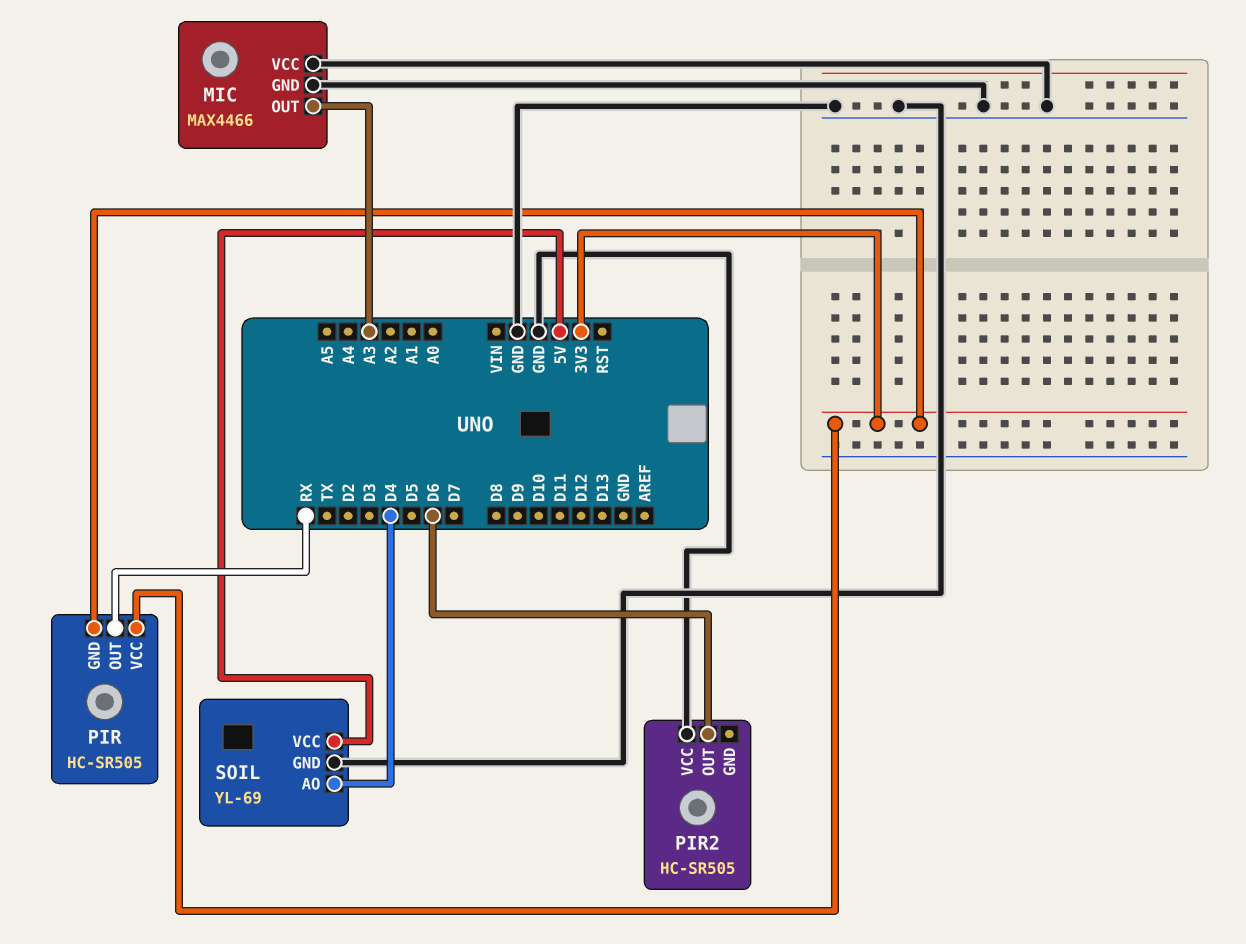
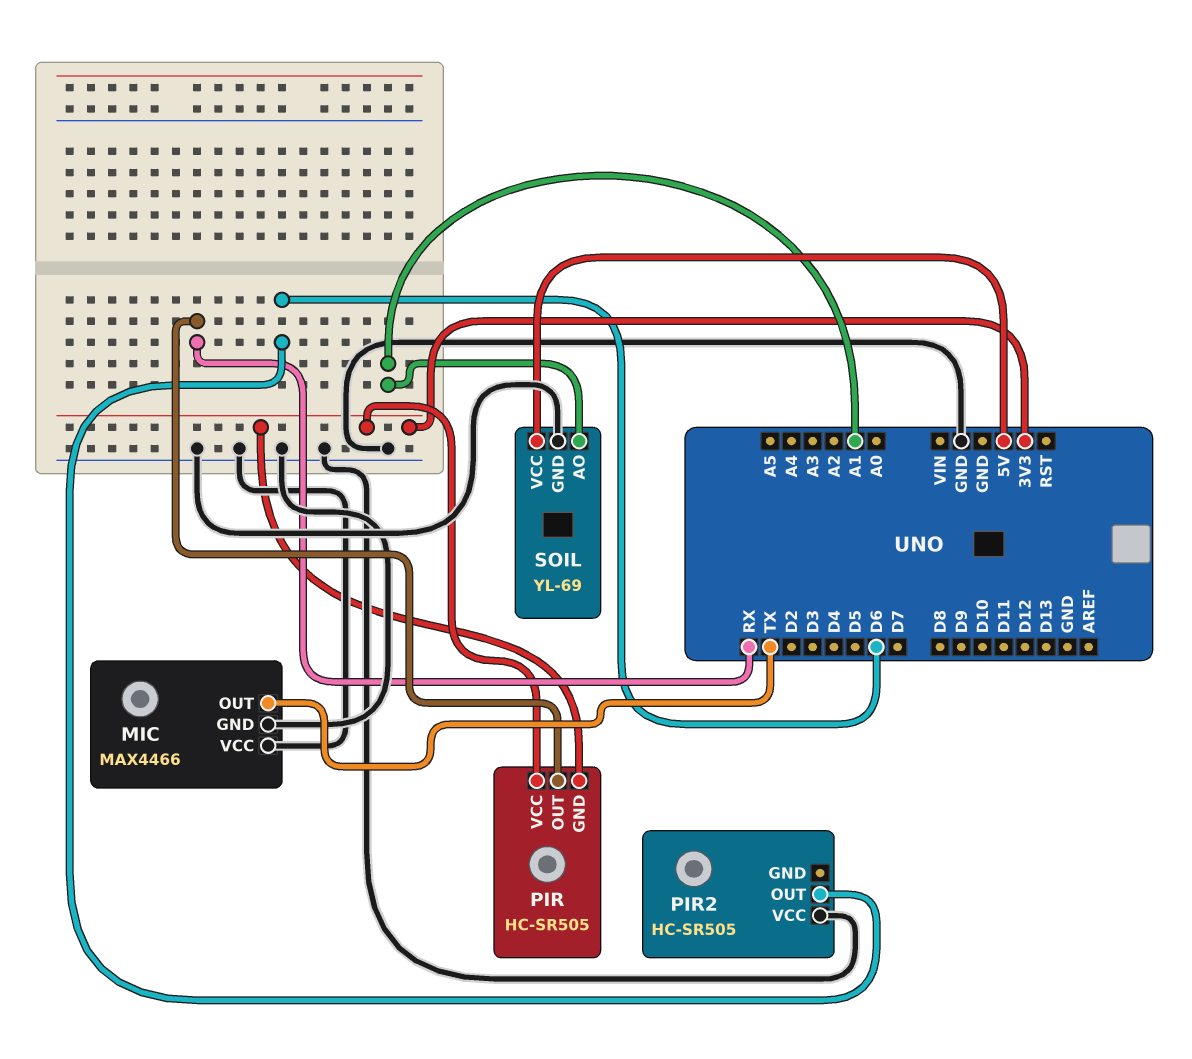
MIC pin OUT: A3 -> TX
SOIL pin AO: D4 -> A1

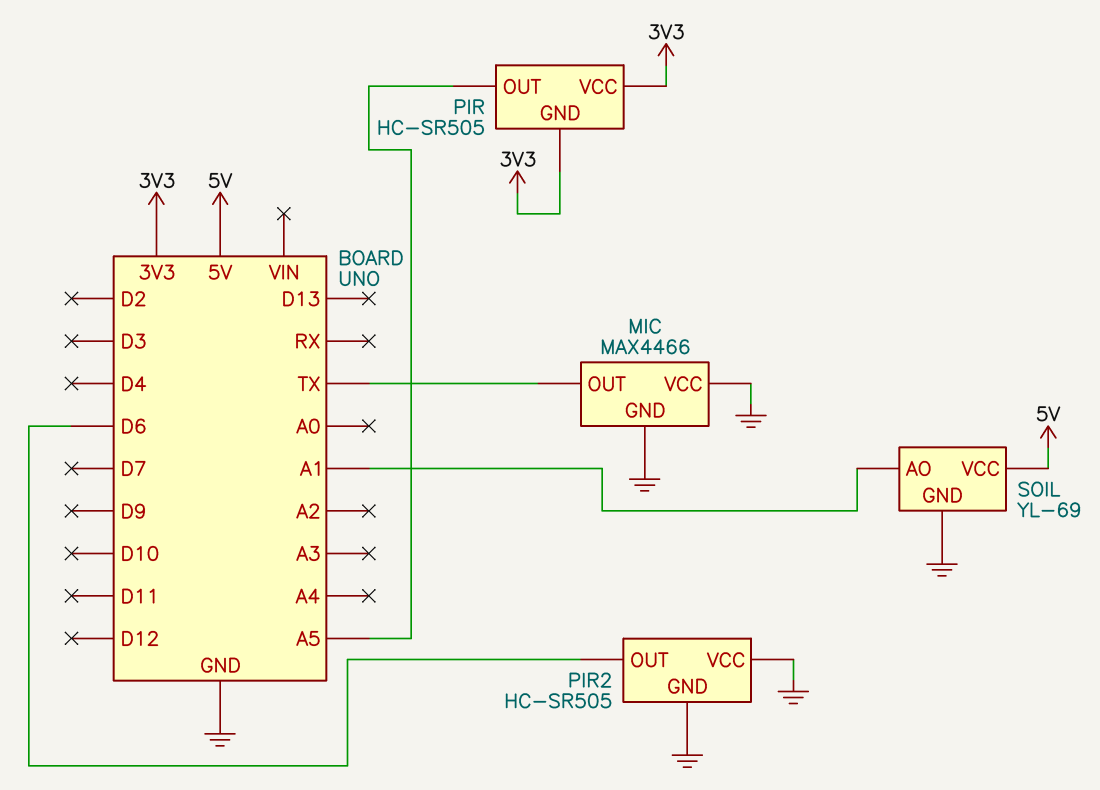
PIR pin OUT: RX -> A5
PIR2 pin GND: none -> GND

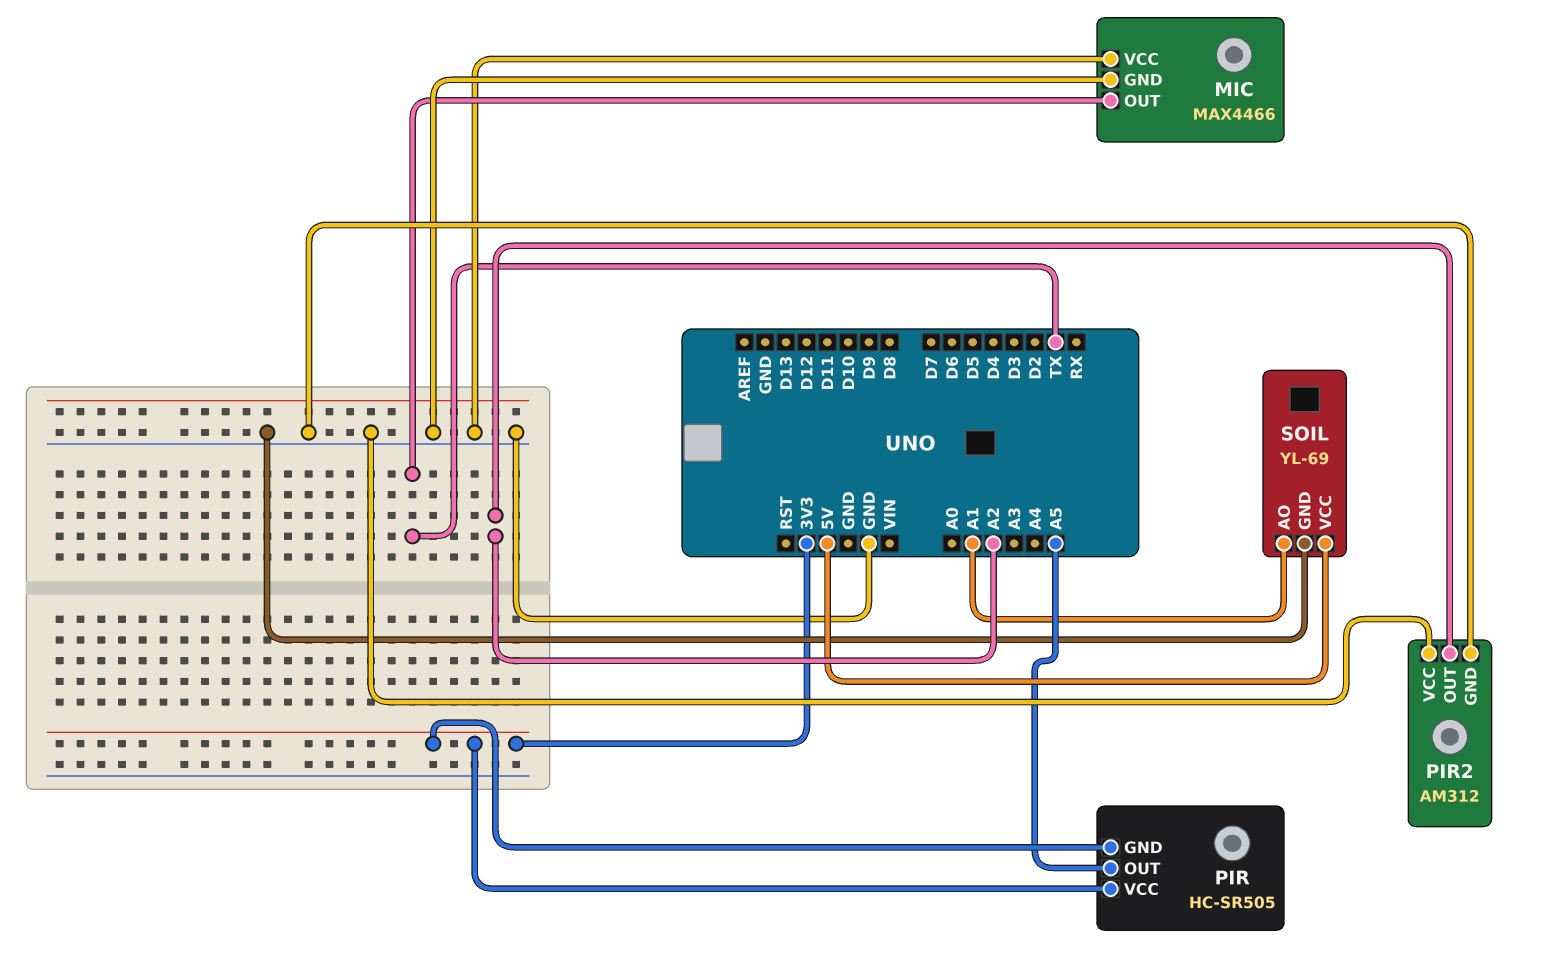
PIR2: HC-SR505 -> AM312
PIR2 pin OUT: D6 -> A2

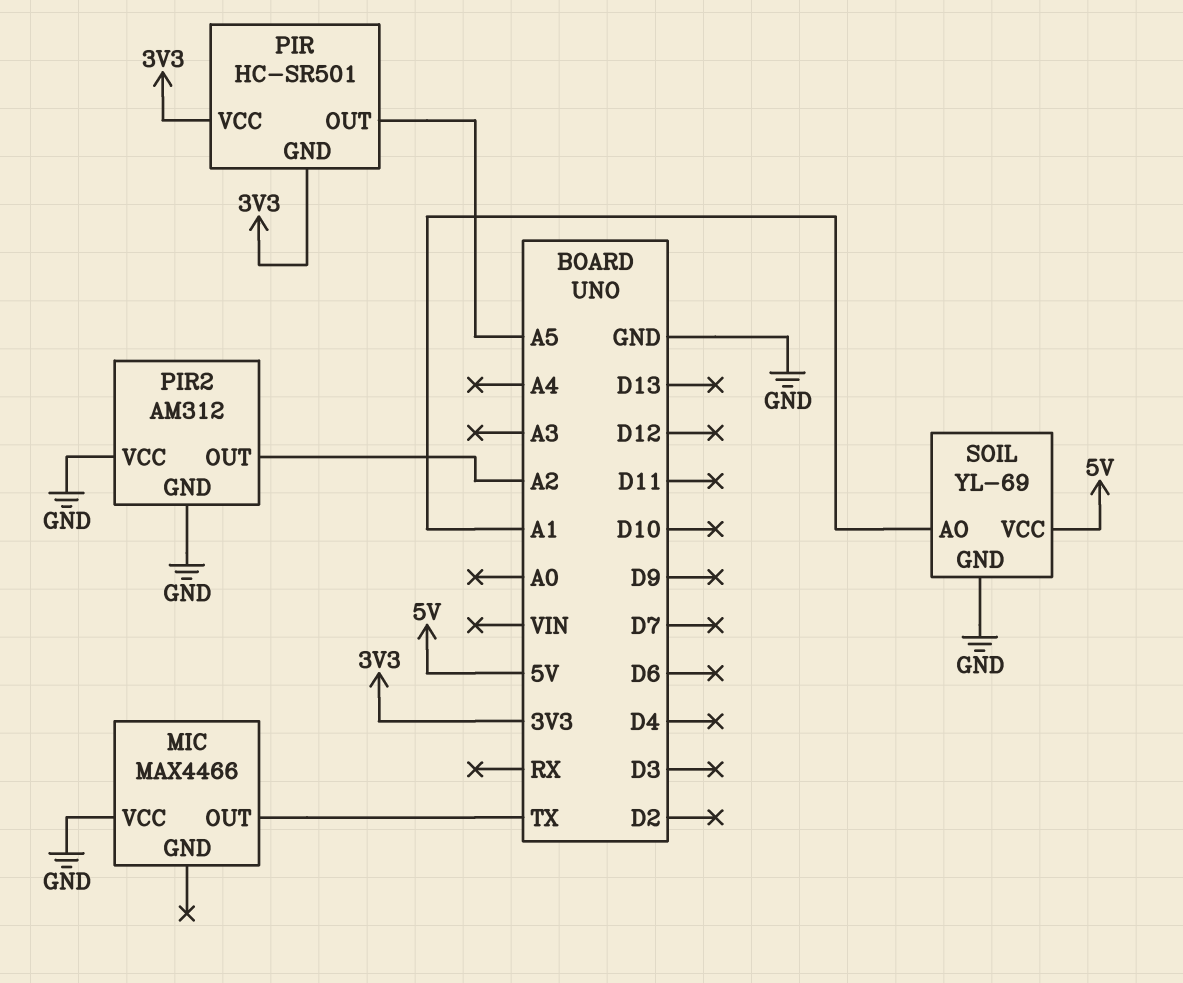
MIC pin GND: GND -> none
PIR: HC-SR505 -> HC-SR501

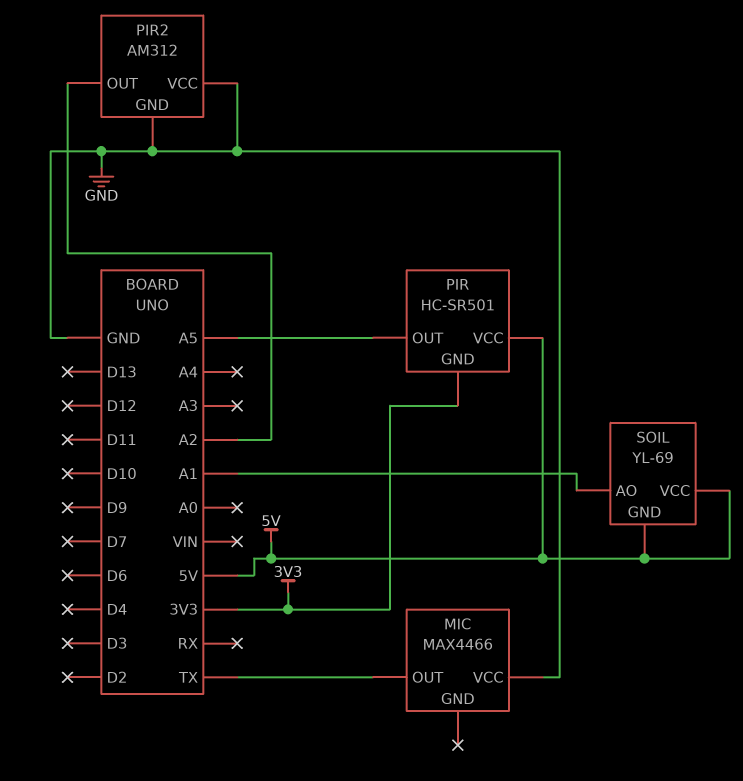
PIR pin VCC: 3V3 -> 5V
SOIL pin GND: GND -> 5V

